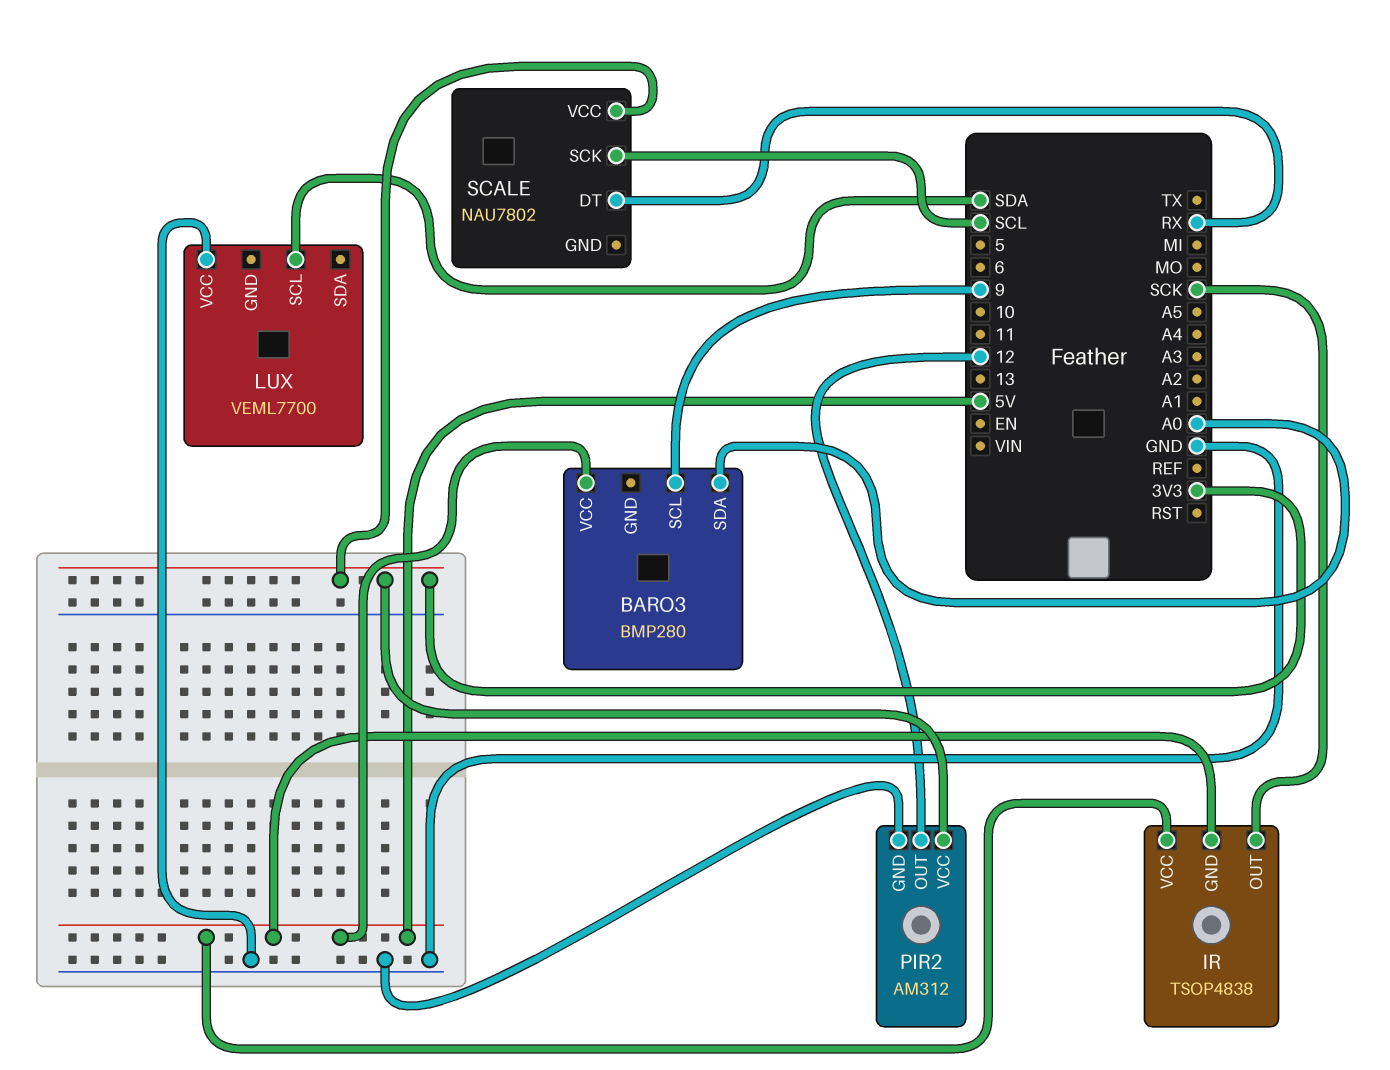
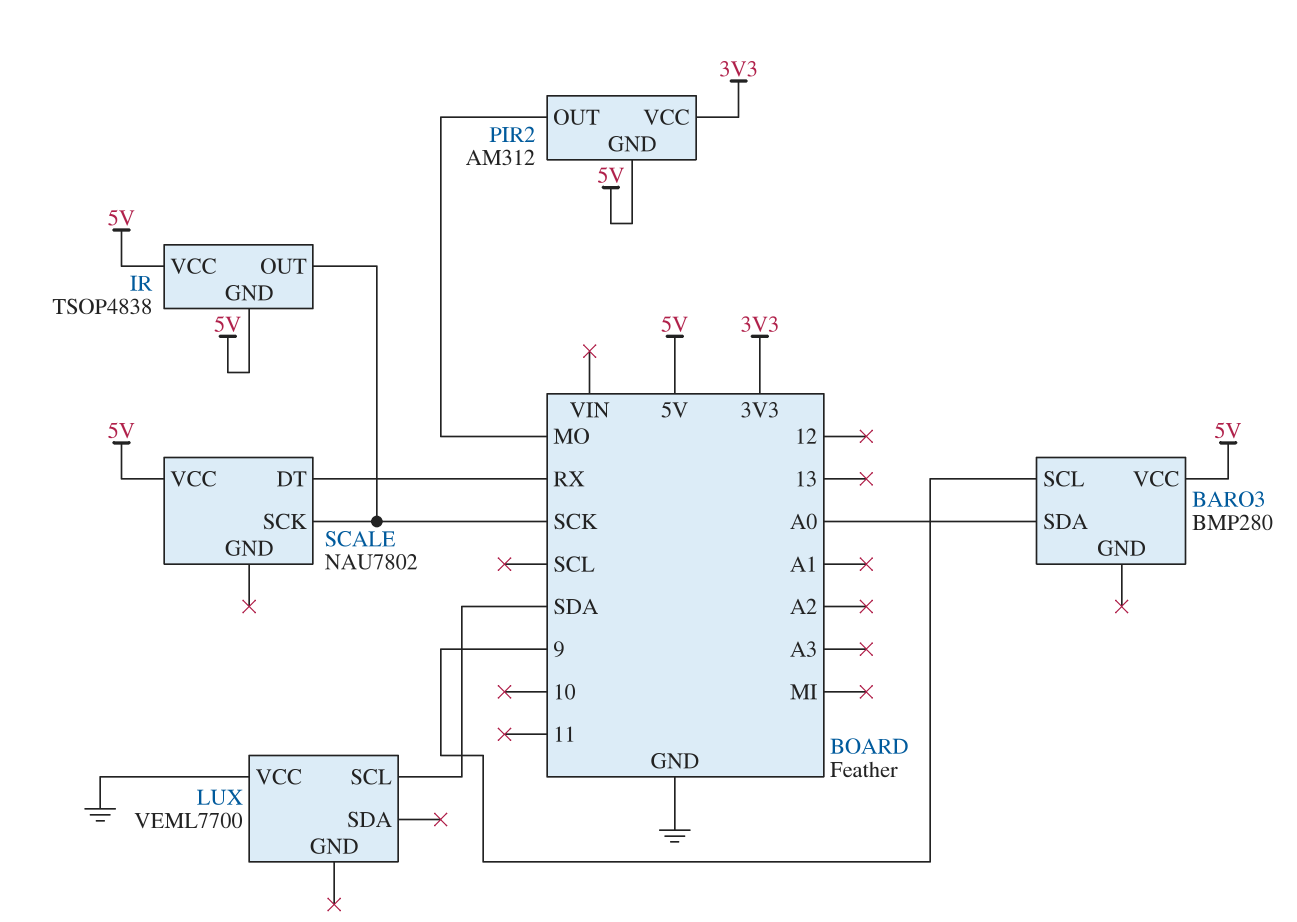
PIR2 pin GND: GND -> 5V
PIR2 pin OUT: 12 -> MO
SCALE pin SCK: SCL -> SCK
SCALE pin VCC: 3V3 -> 5V

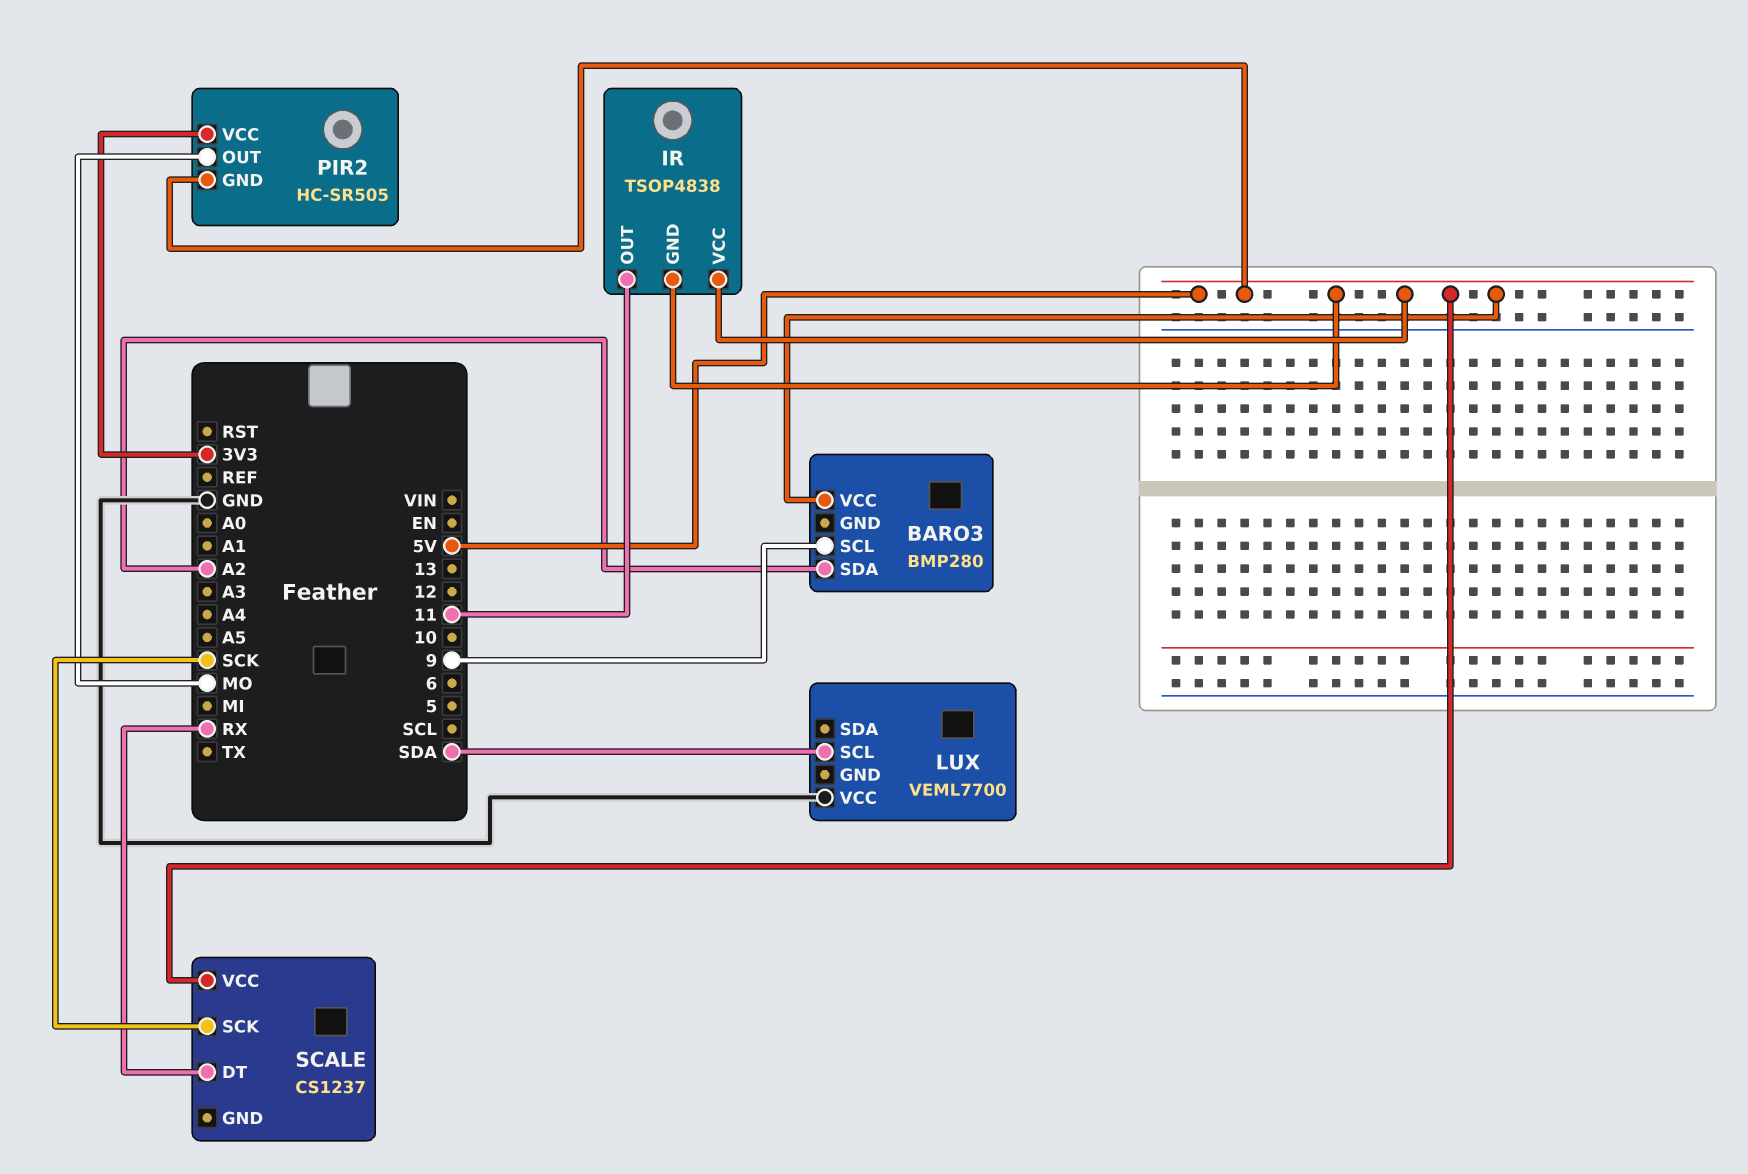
BARO3 pin SDA: A0 -> A2
IR pin OUT: SCK -> 11
PIR2: AM312 -> HC-SR505
SCALE: NAU7802 -> CS1237

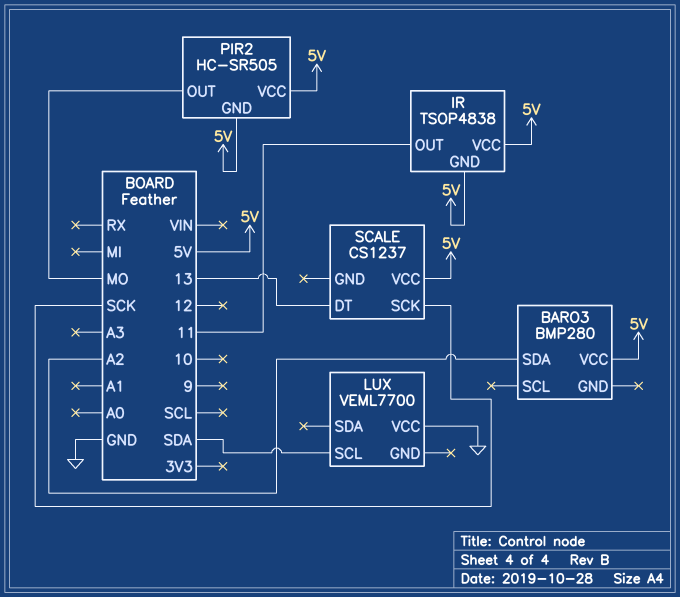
BARO3 pin SCL: 9 -> none
PIR2 pin VCC: 3V3 -> 5V
SCALE pin DT: RX -> 13

